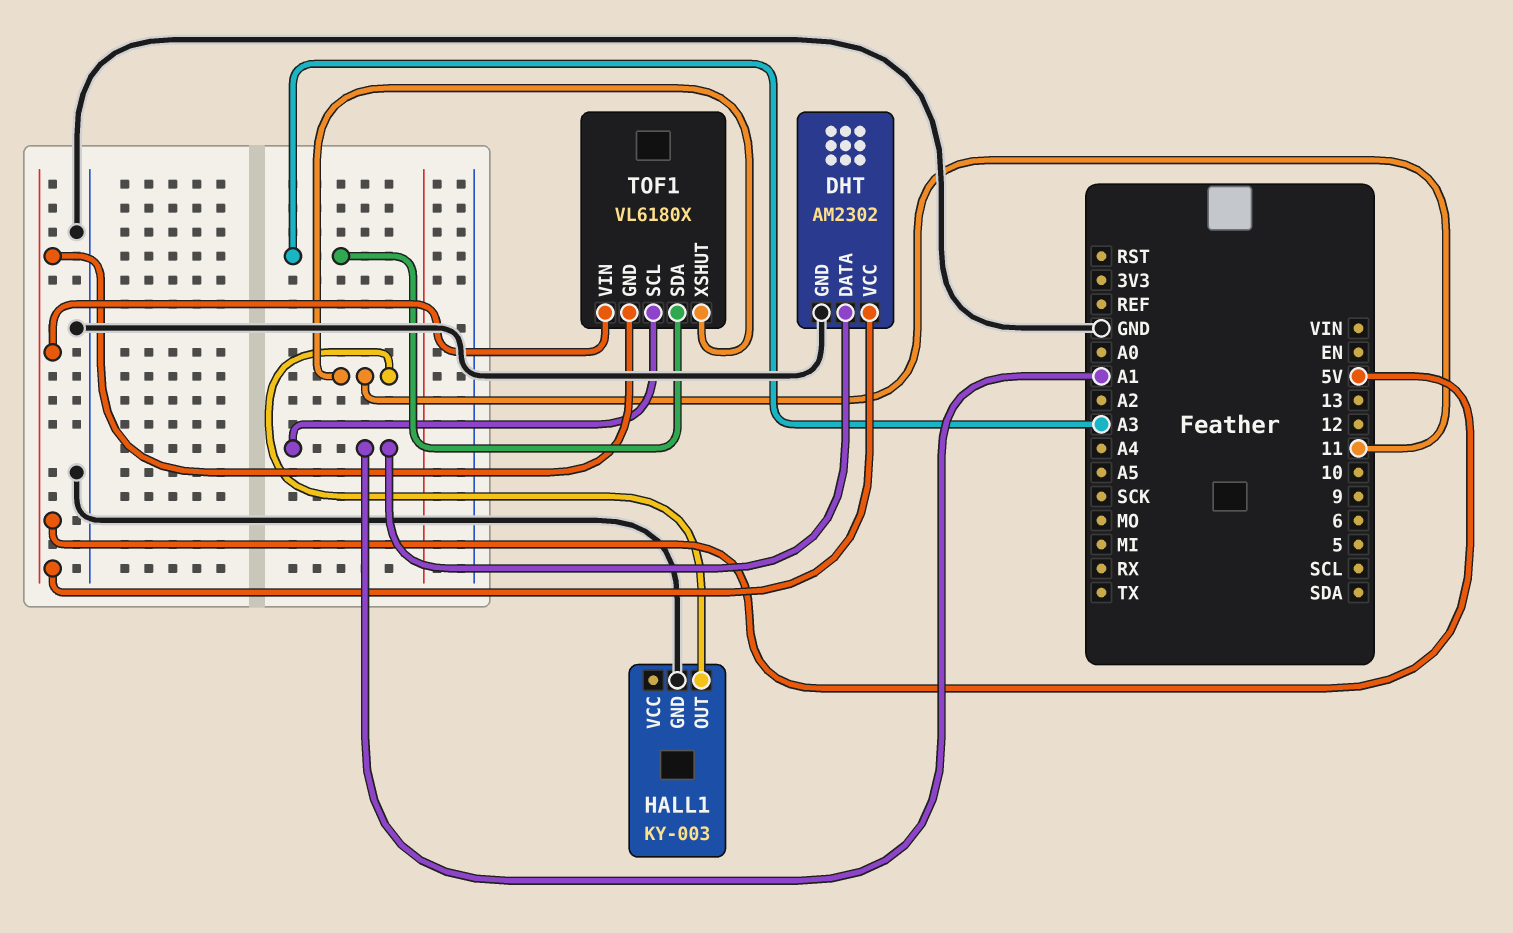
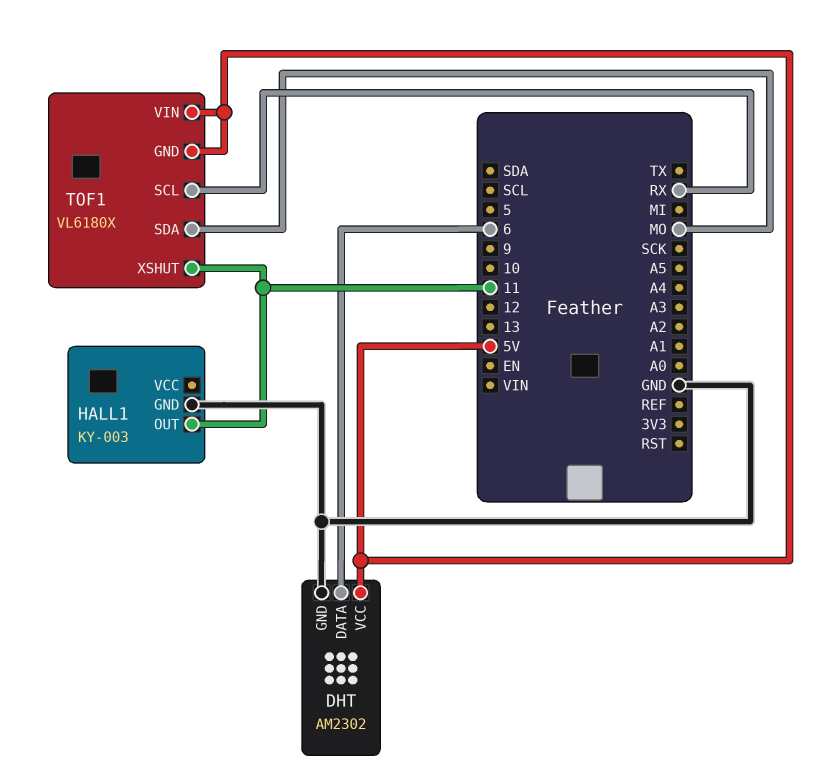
DHT pin DATA: A1 -> 6
TOF1 pin SCL: A1 -> RX
TOF1 pin SDA: A3 -> MO

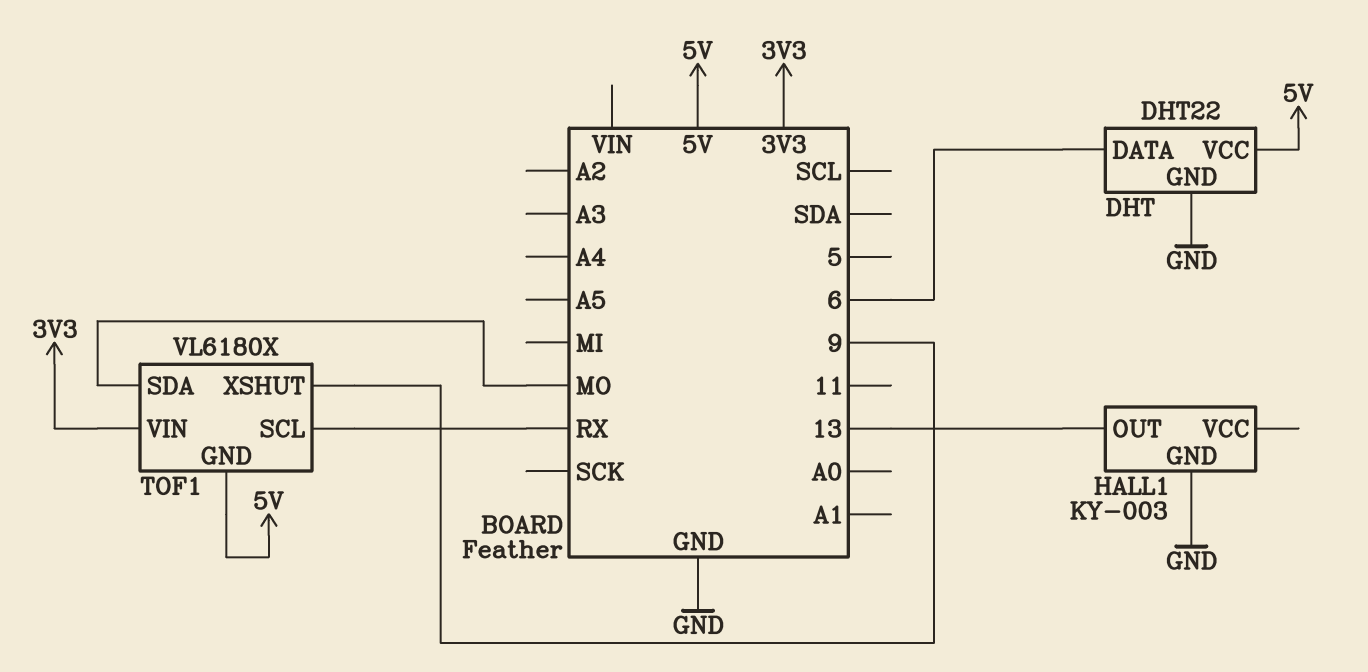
DHT: AM2302 -> DHT22
HALL1 pin OUT: 11 -> 13
TOF1 pin VIN: 5V -> 3V3
TOF1 pin XSHUT: 11 -> 9

